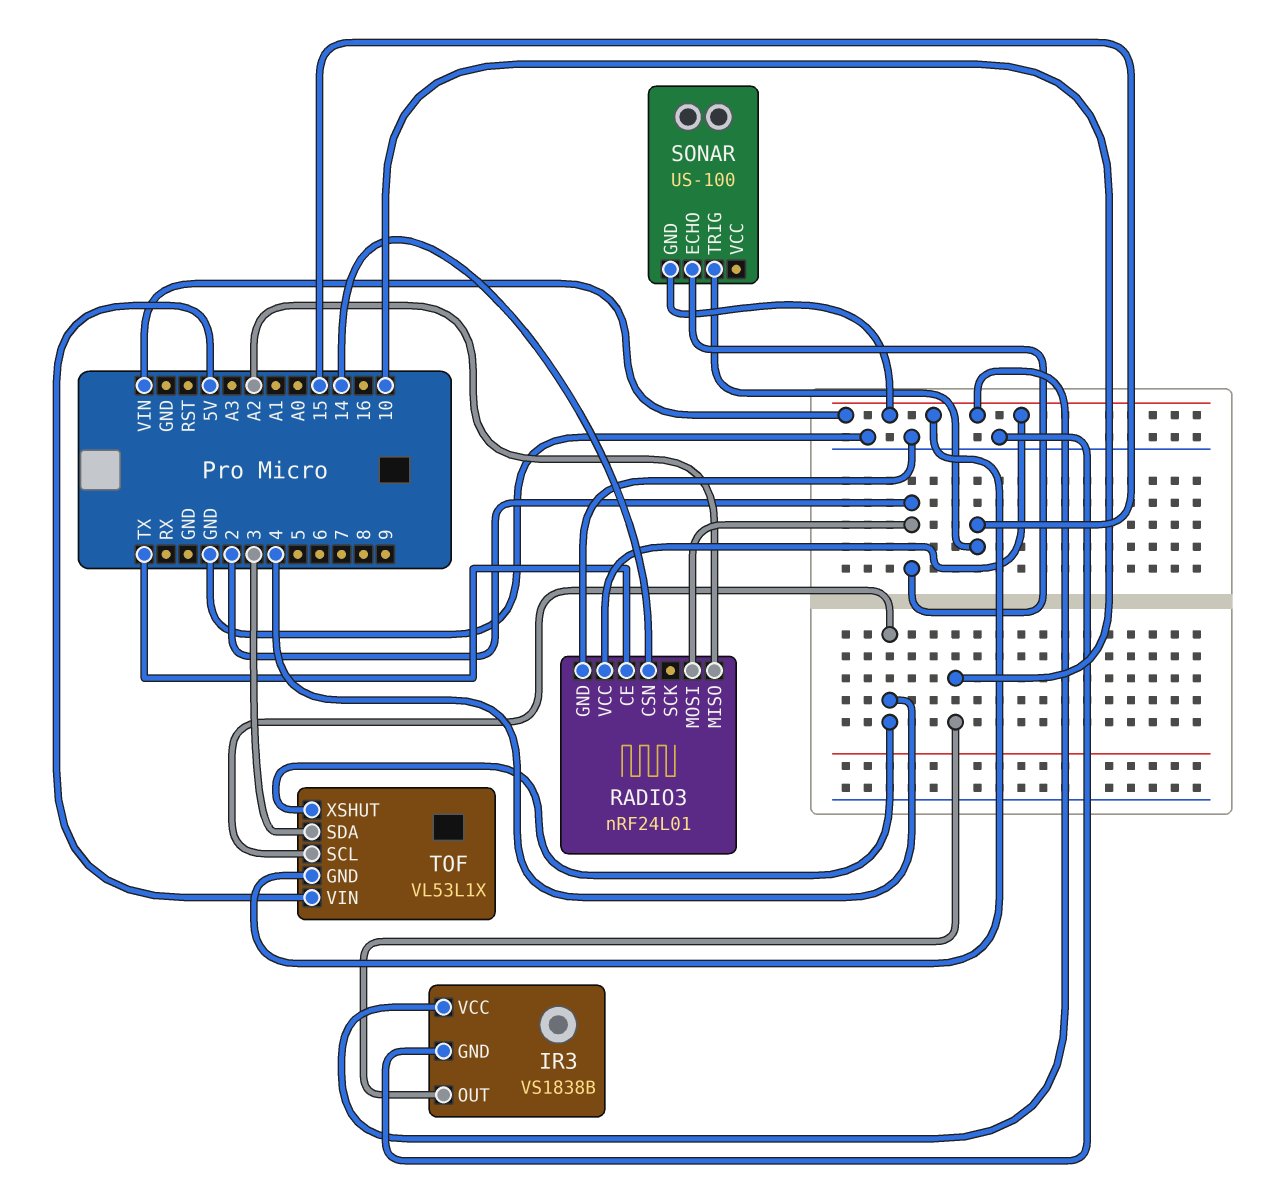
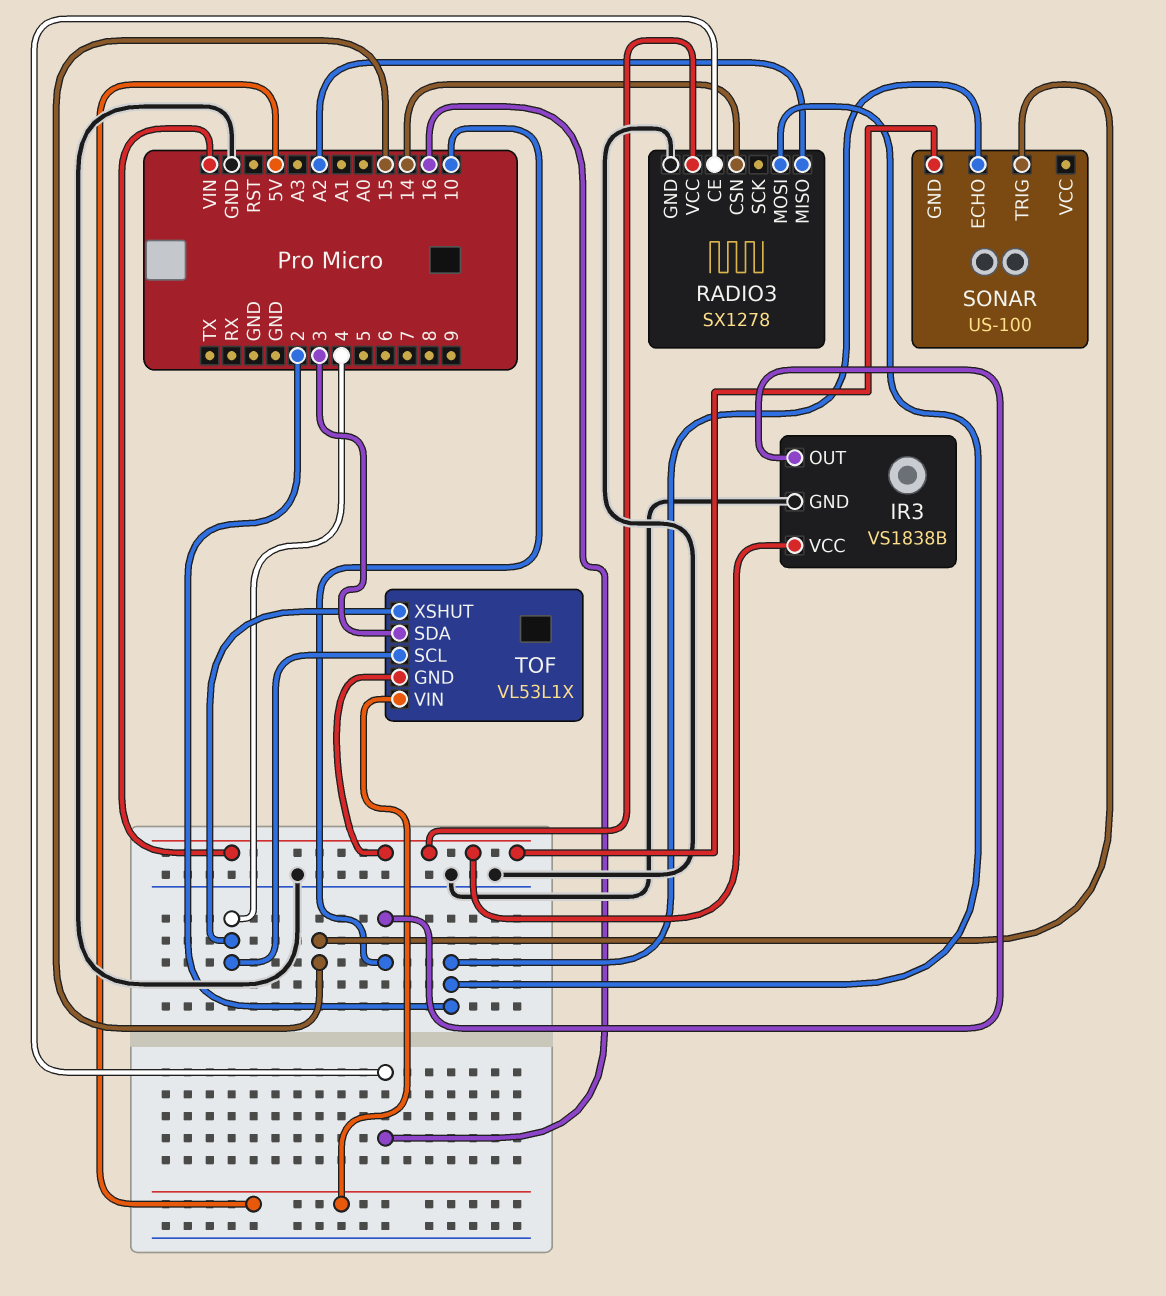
RADIO3: nRF24L01 -> SX1278
RADIO3 pin CE: TX -> 16

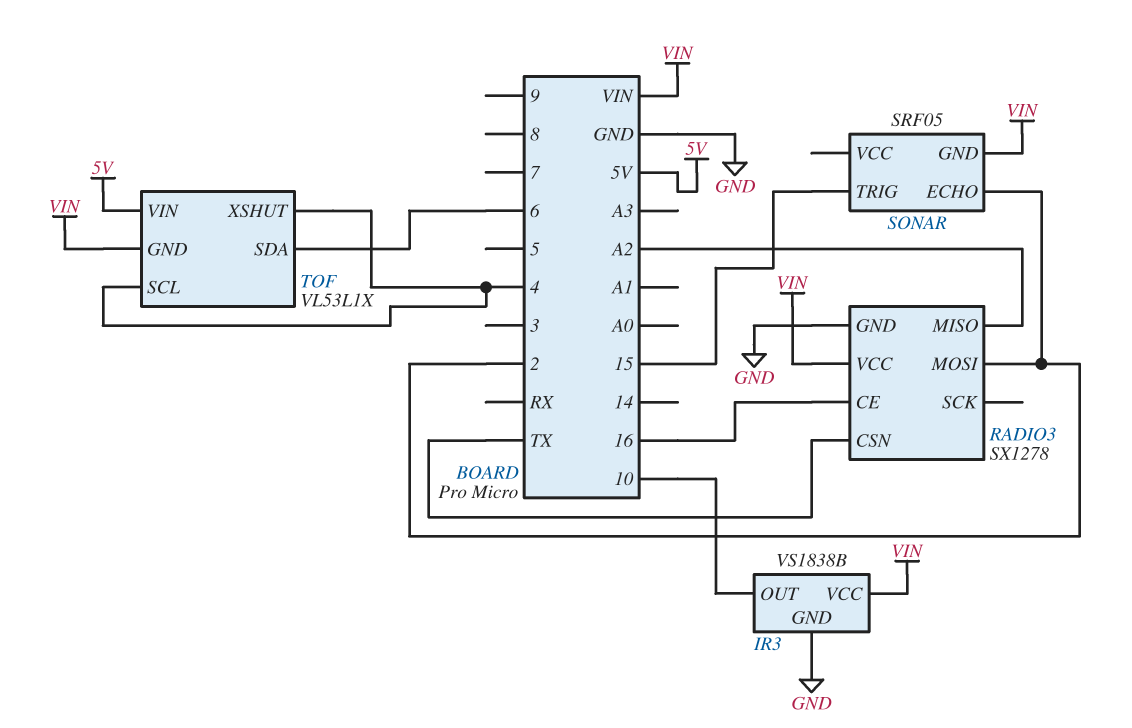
RADIO3 pin CSN: 14 -> TX
SONAR: US-100 -> SRF05
TOF pin SDA: 3 -> 6

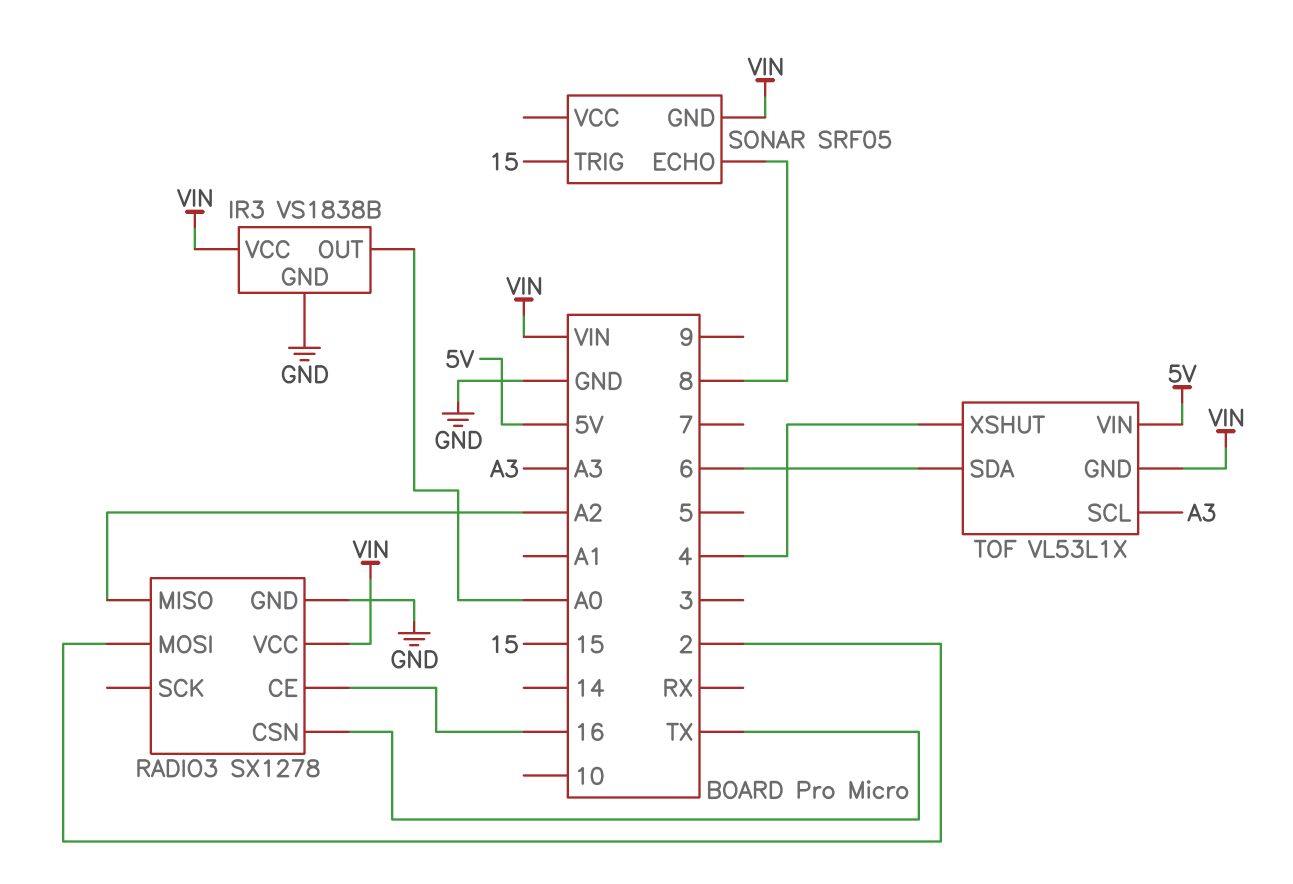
IR3 pin OUT: 10 -> A0
SONAR pin ECHO: 2 -> 8
TOF pin SCL: 4 -> A3

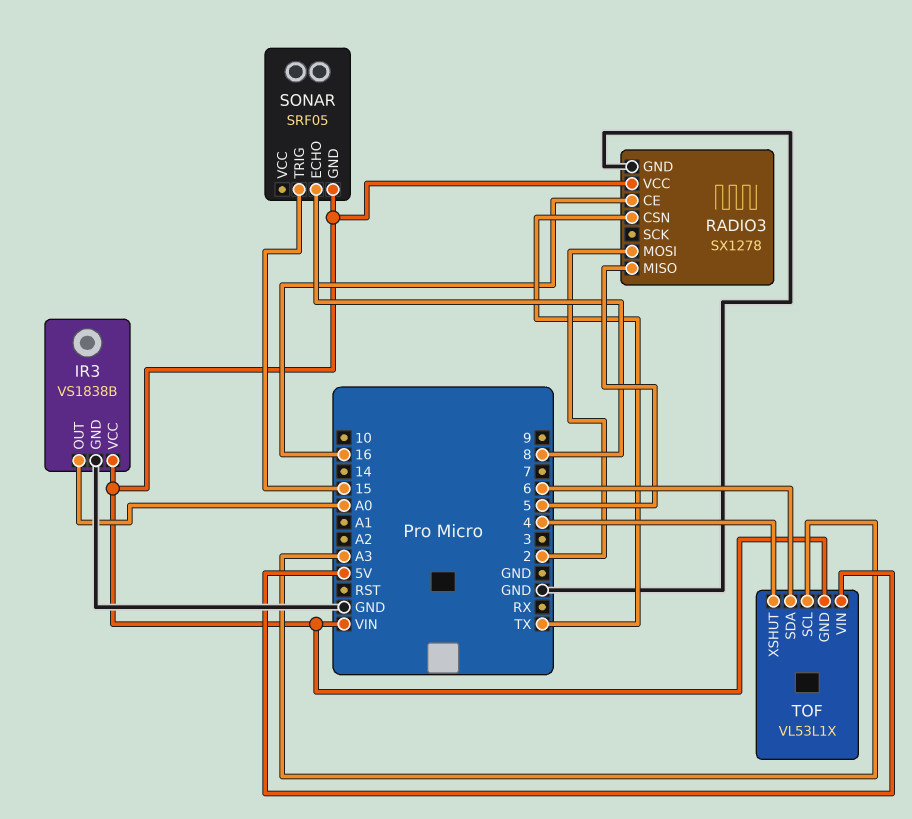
RADIO3 pin MISO: A2 -> 5

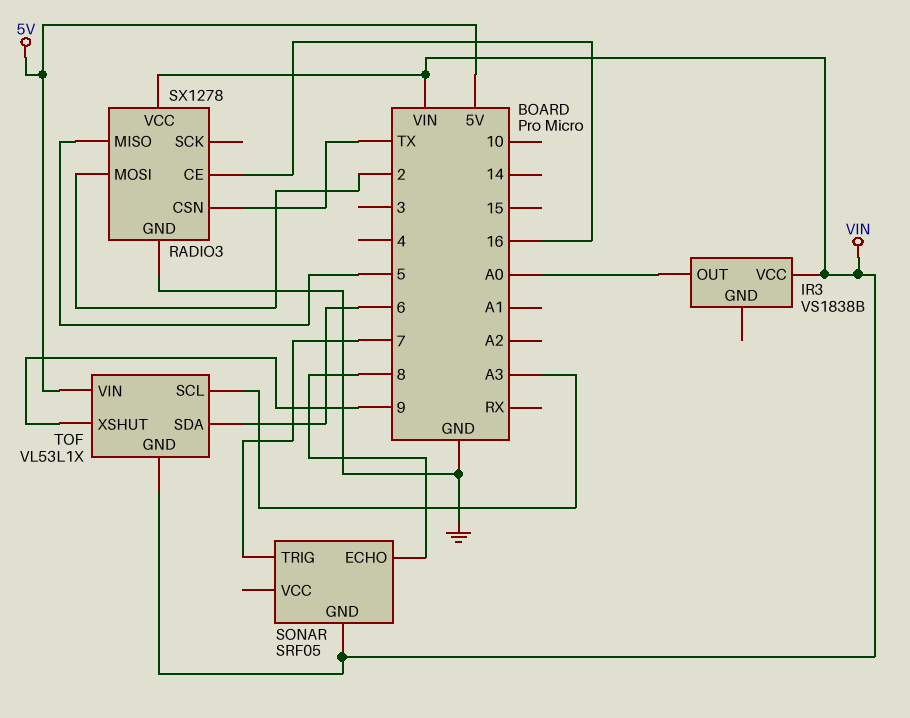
IR3 pin GND: GND -> none
SONAR pin TRIG: 15 -> 7
TOF pin XSHUT: 4 -> 9

